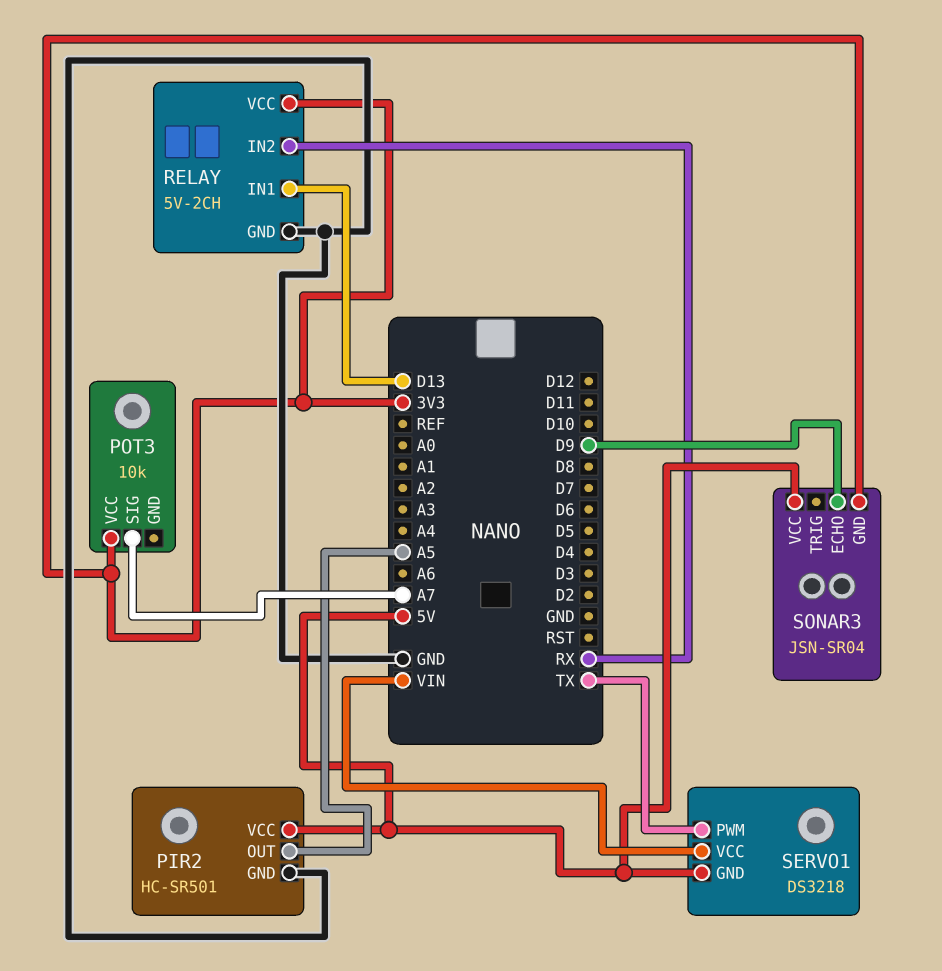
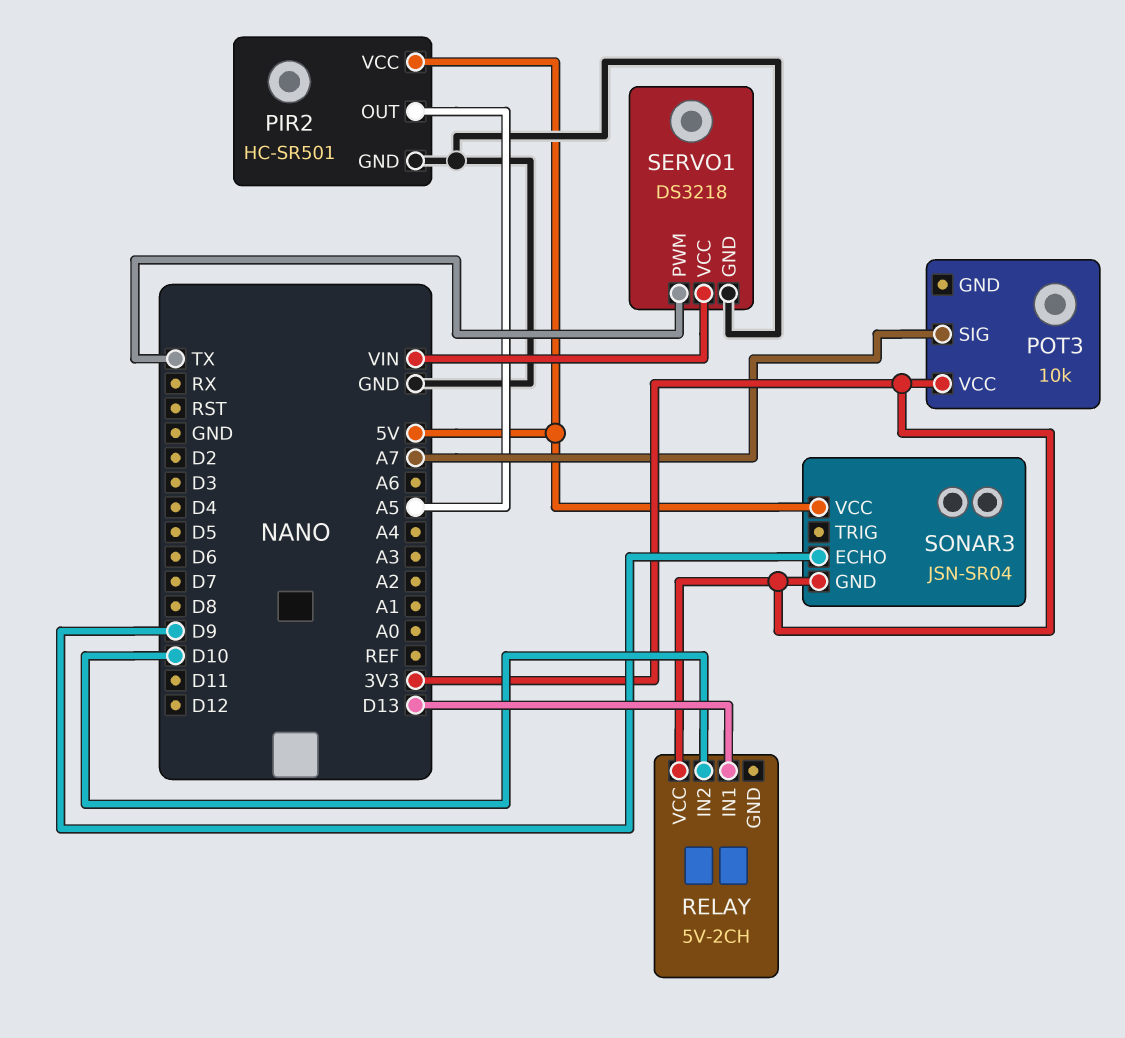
RELAY pin GND: GND -> none
RELAY pin IN2: RX -> D10
SERVO1 pin GND: 5V -> GND

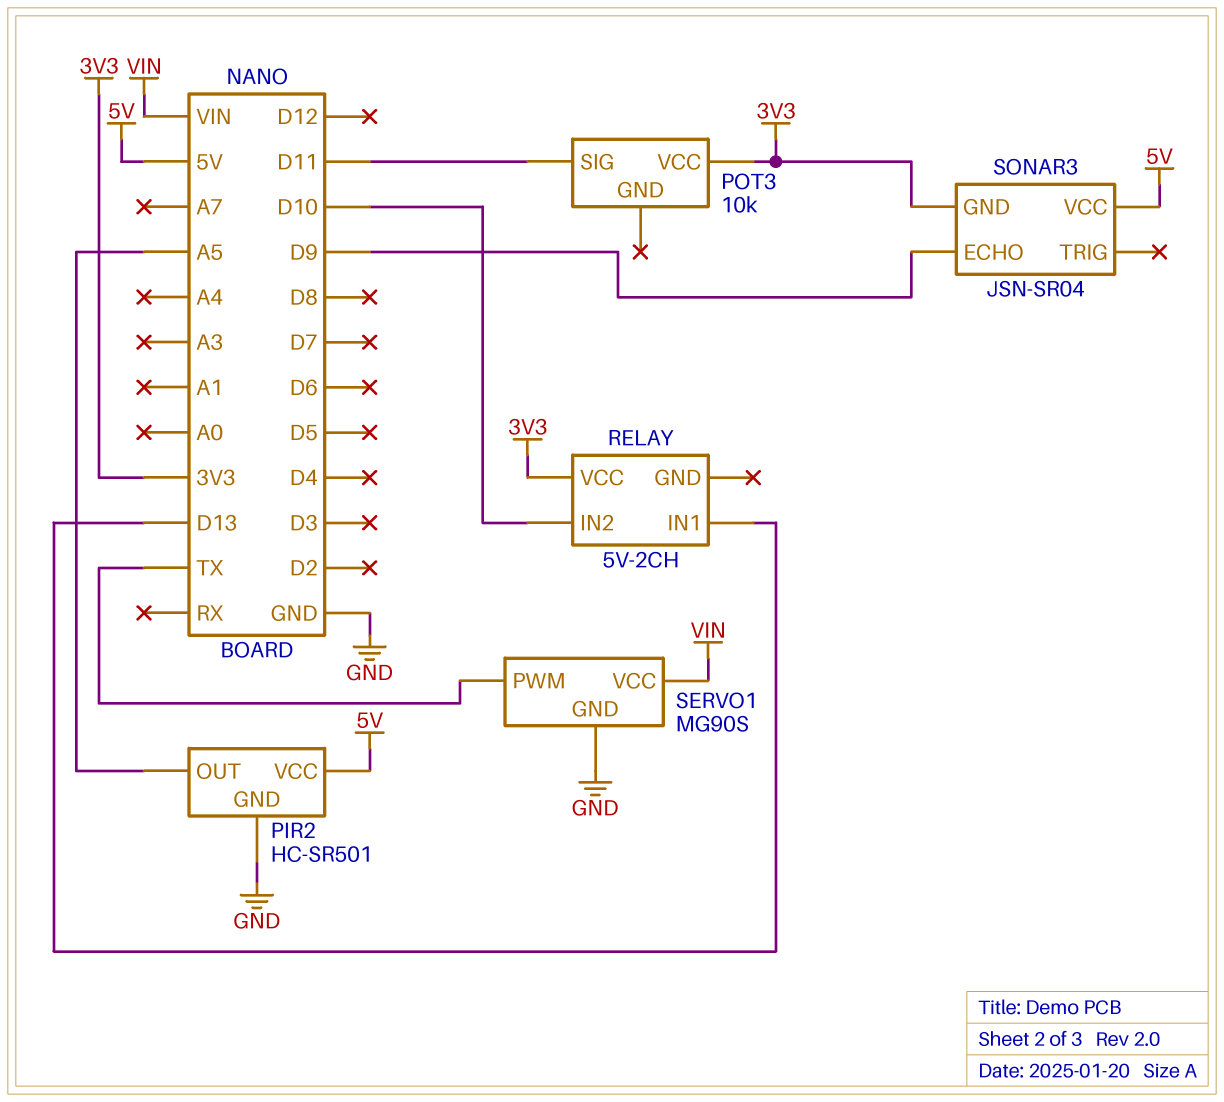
POT3 pin SIG: A7 -> D11
SERVO1: DS3218 -> MG90S

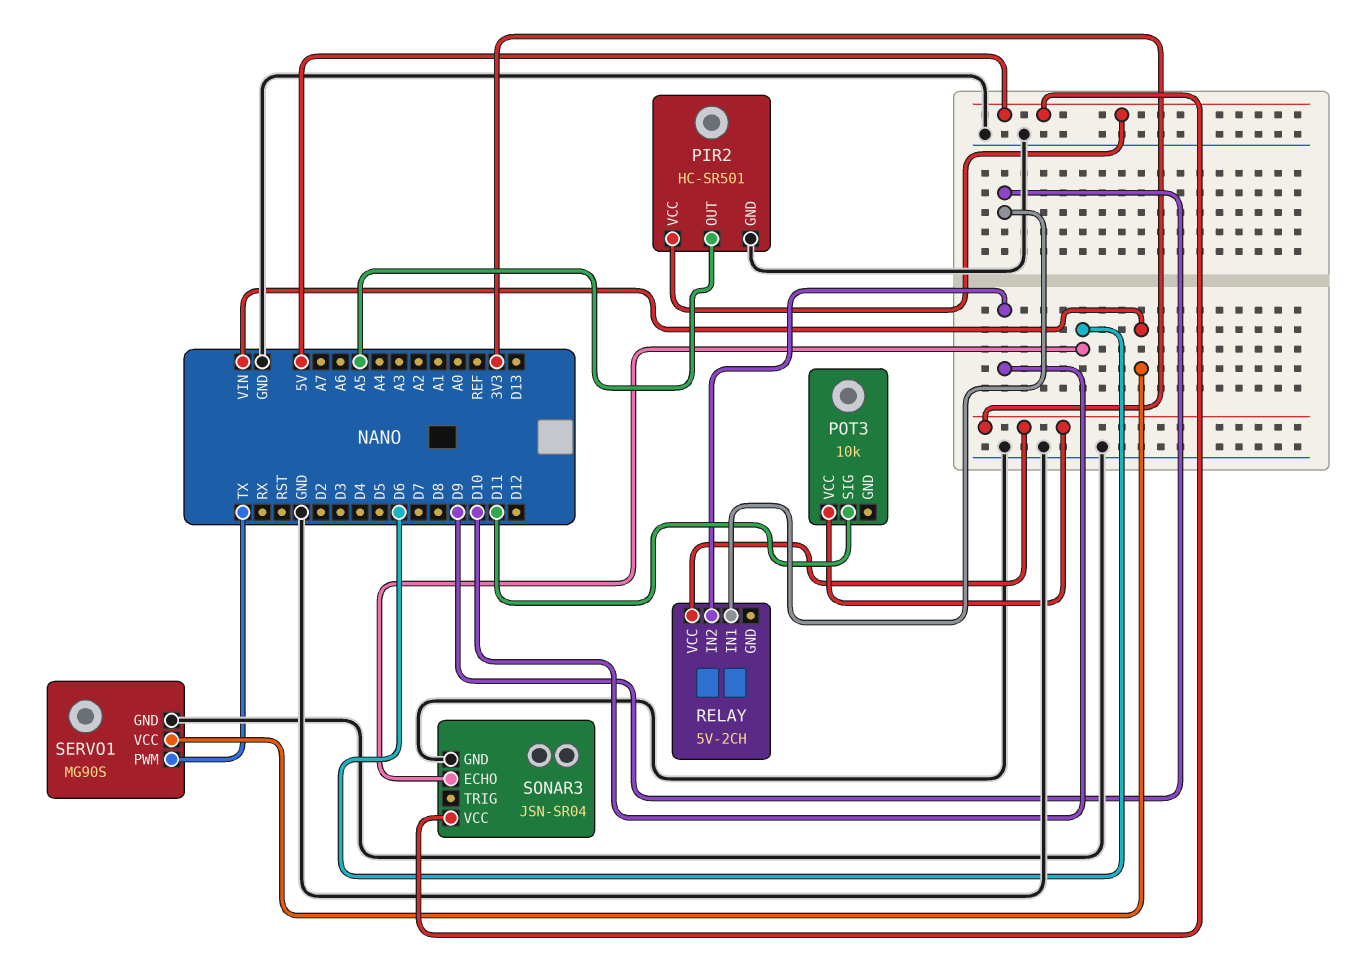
RELAY pin IN1: D13 -> D9
SONAR3 pin ECHO: D9 -> D6
SONAR3 pin GND: 3V3 -> GND

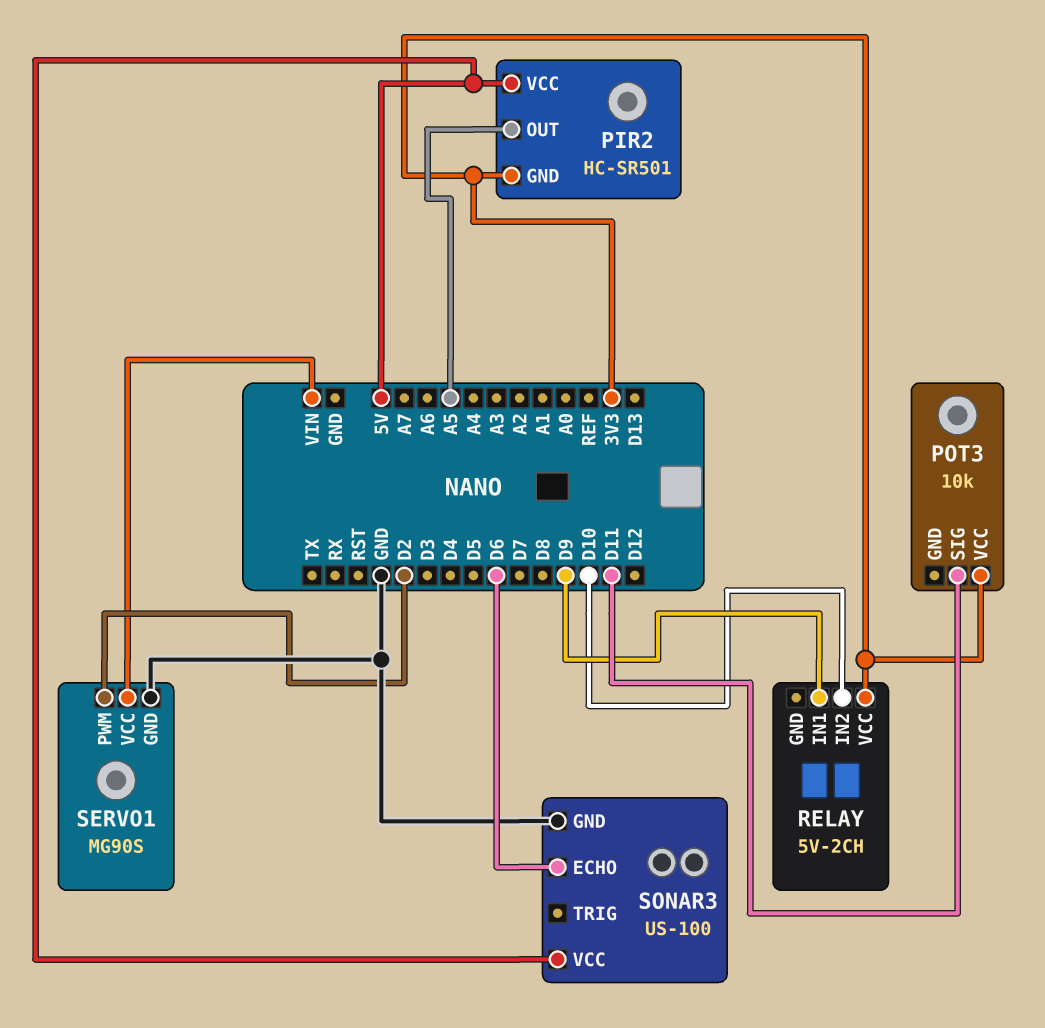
PIR2 pin GND: GND -> 3V3
SERVO1 pin PWM: TX -> D2
SONAR3: JSN-SR04 -> US-100

